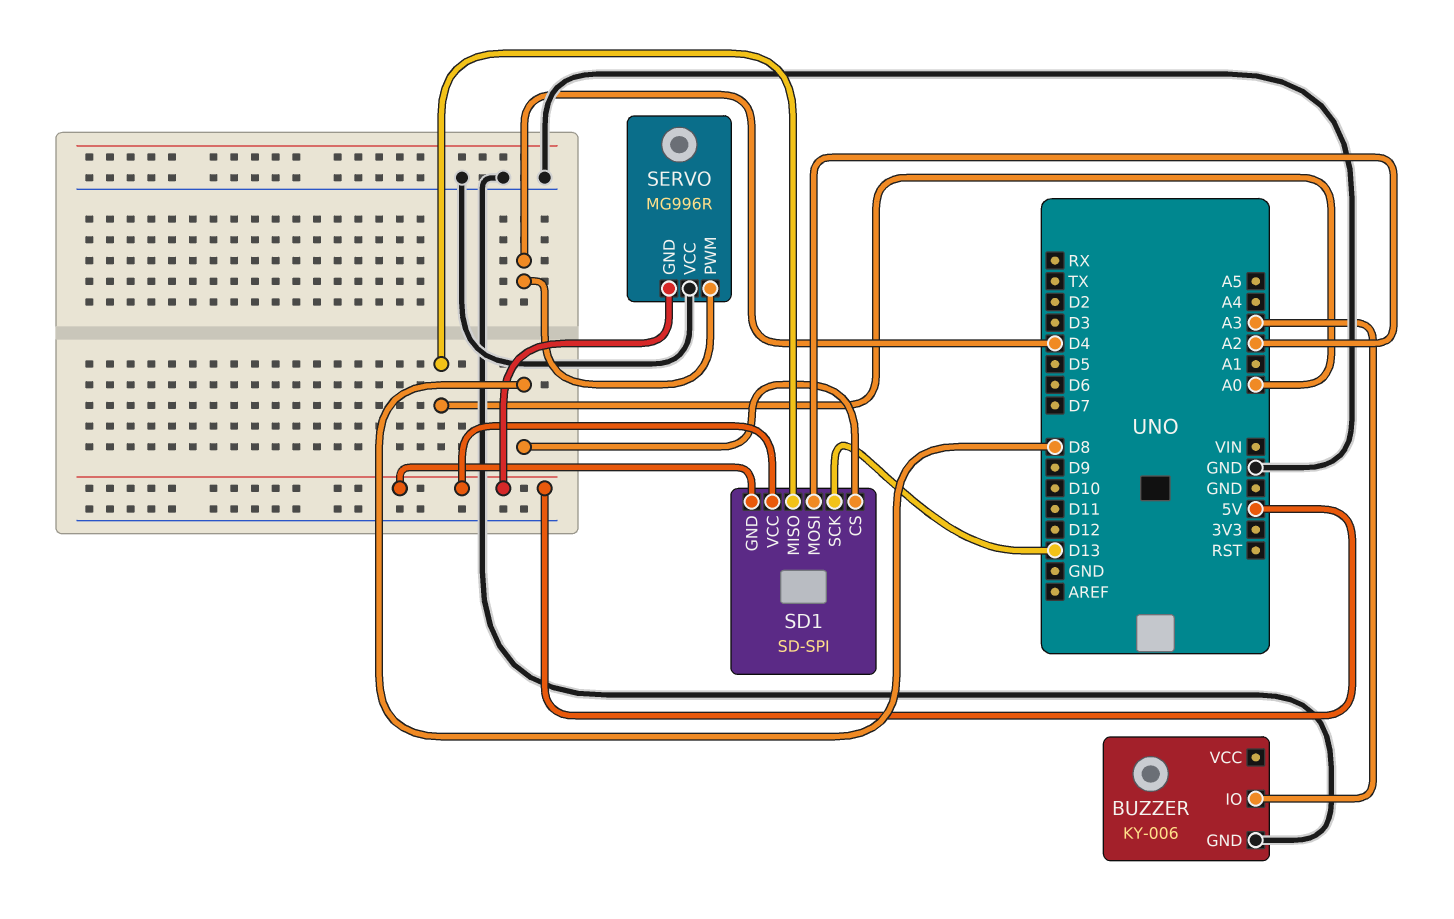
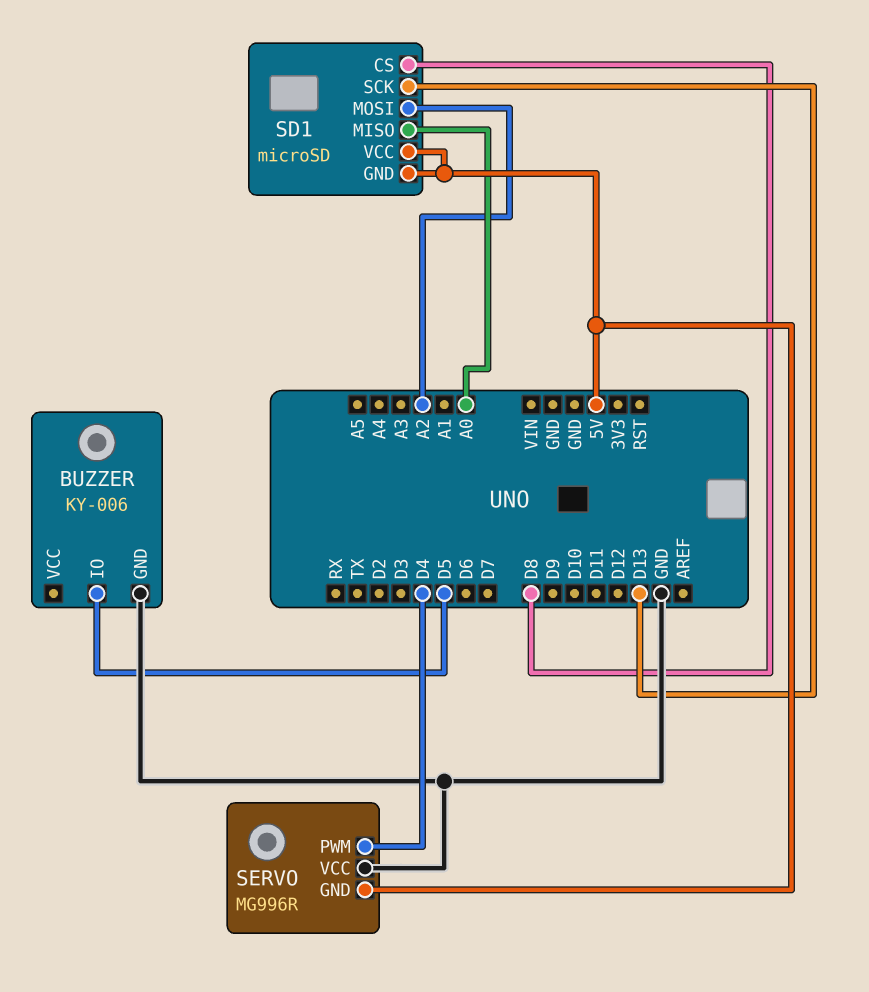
BUZZER pin IO: A3 -> D5
SD1: SD-SPI -> microSD

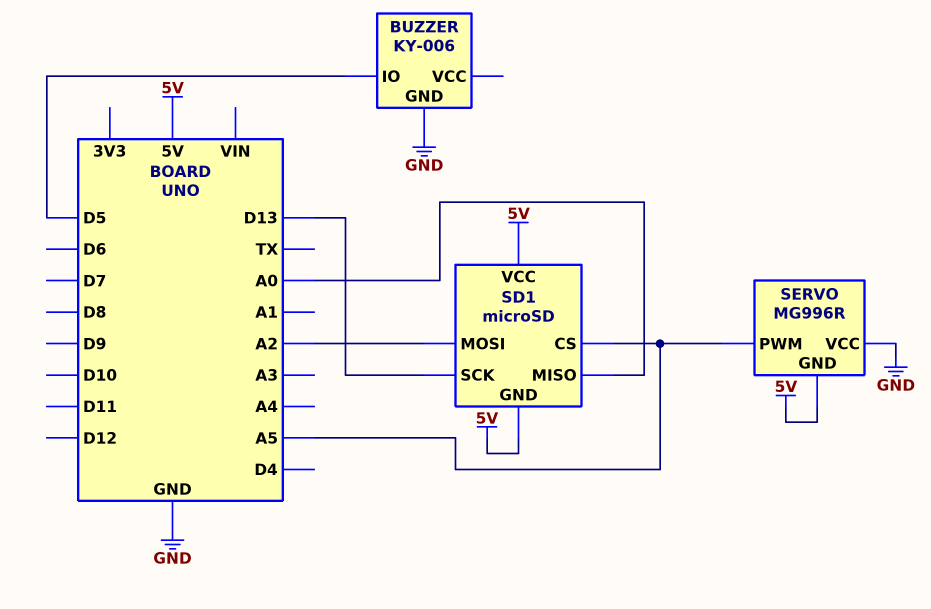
SD1 pin CS: D8 -> A5
SERVO pin PWM: D4 -> A5

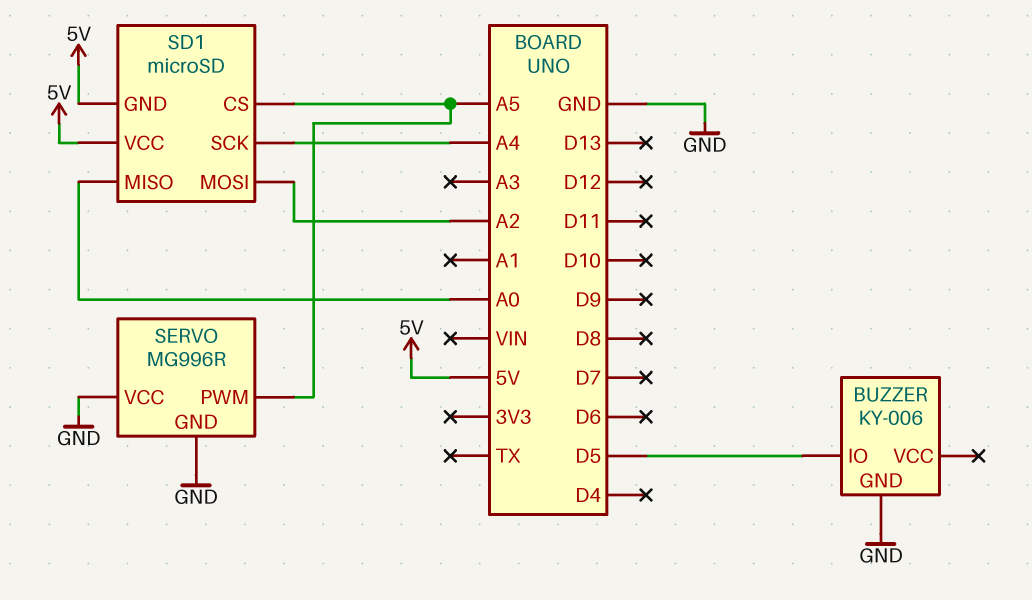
SD1 pin SCK: D13 -> A4
SERVO pin GND: 5V -> GND

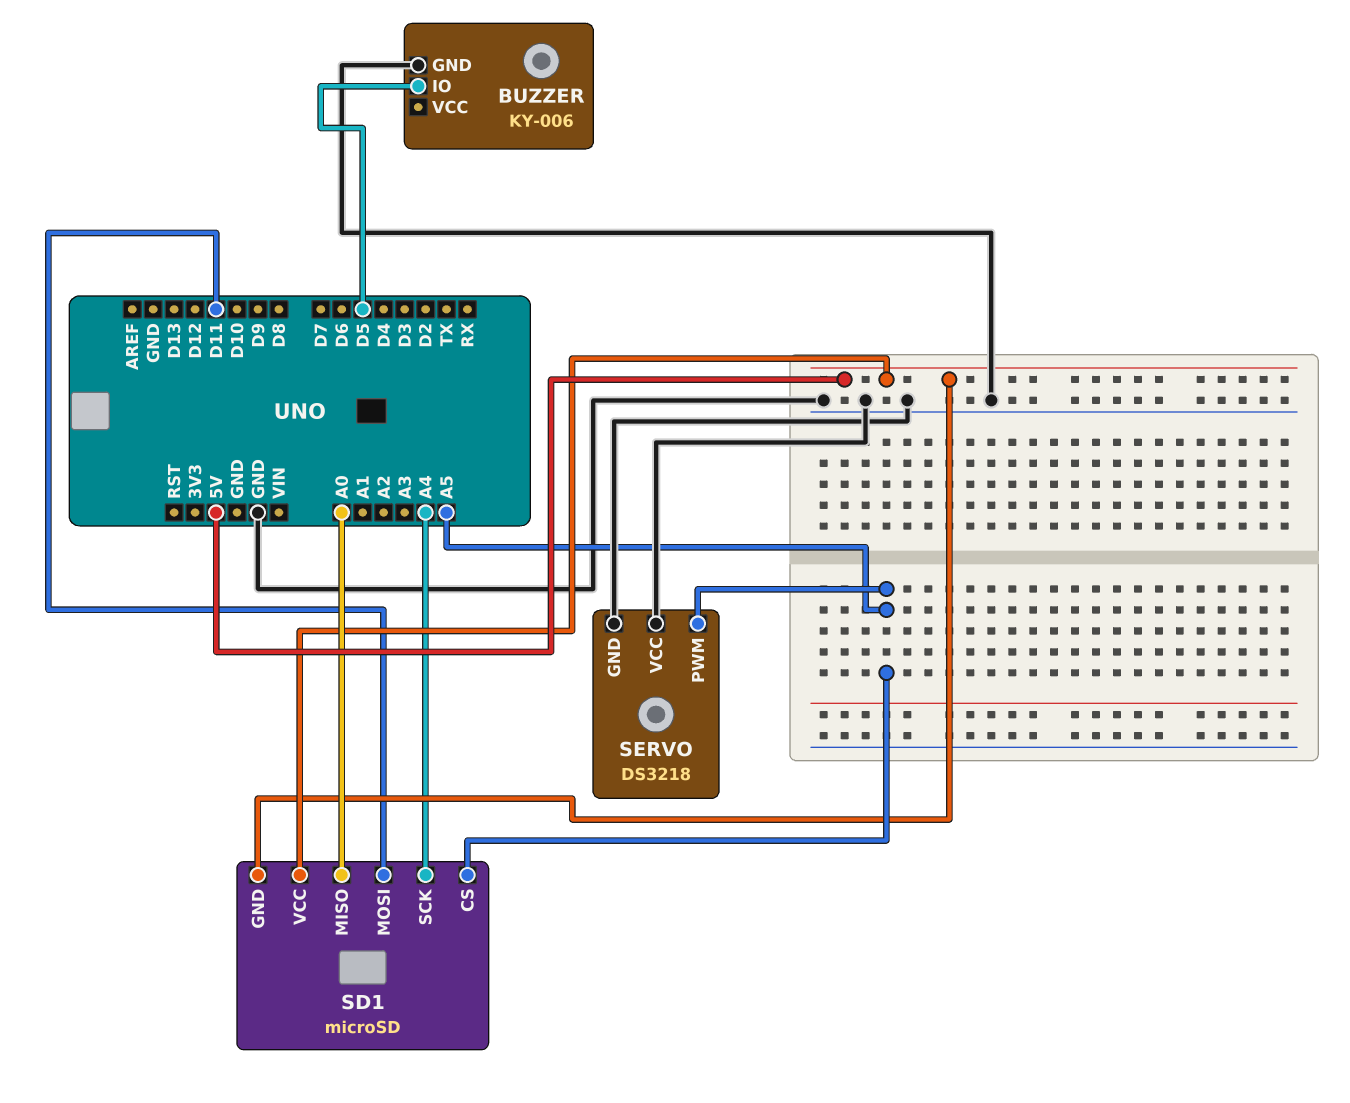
SD1 pin MOSI: A2 -> D11
SERVO: MG996R -> DS3218

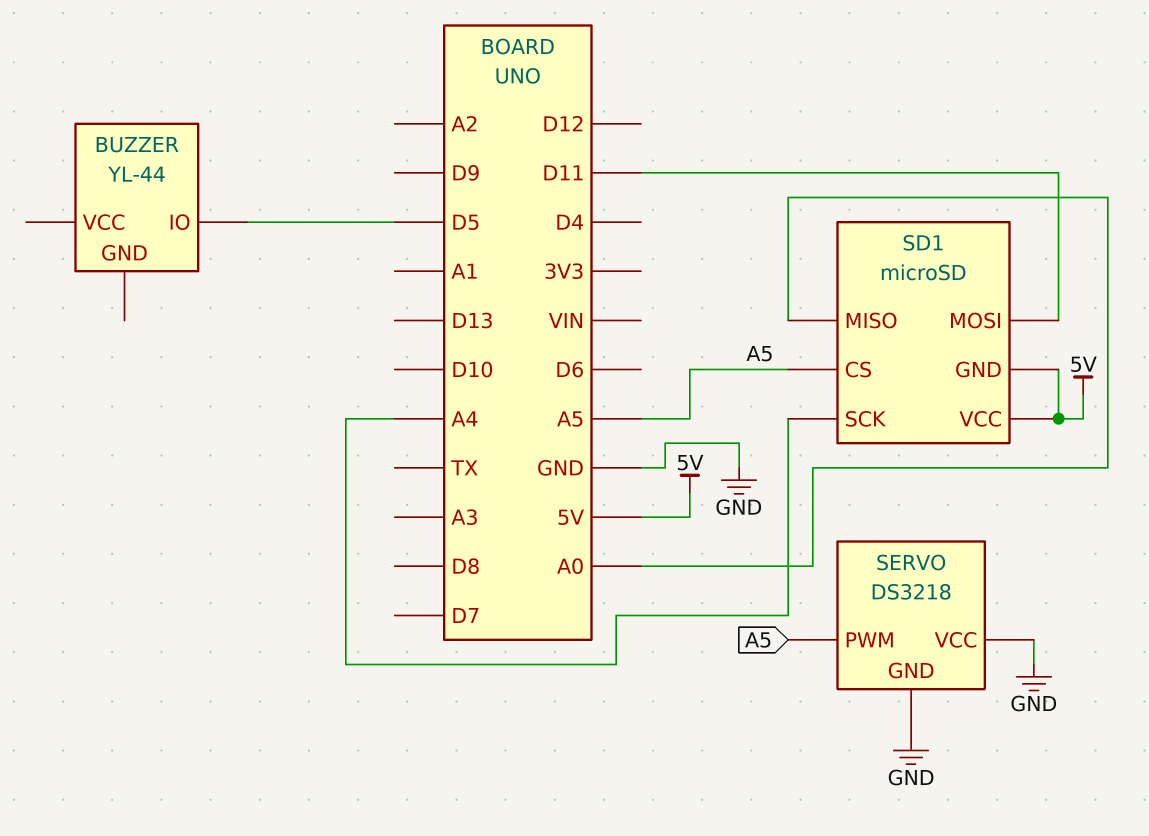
BUZZER: KY-006 -> YL-44
BUZZER pin GND: GND -> none

